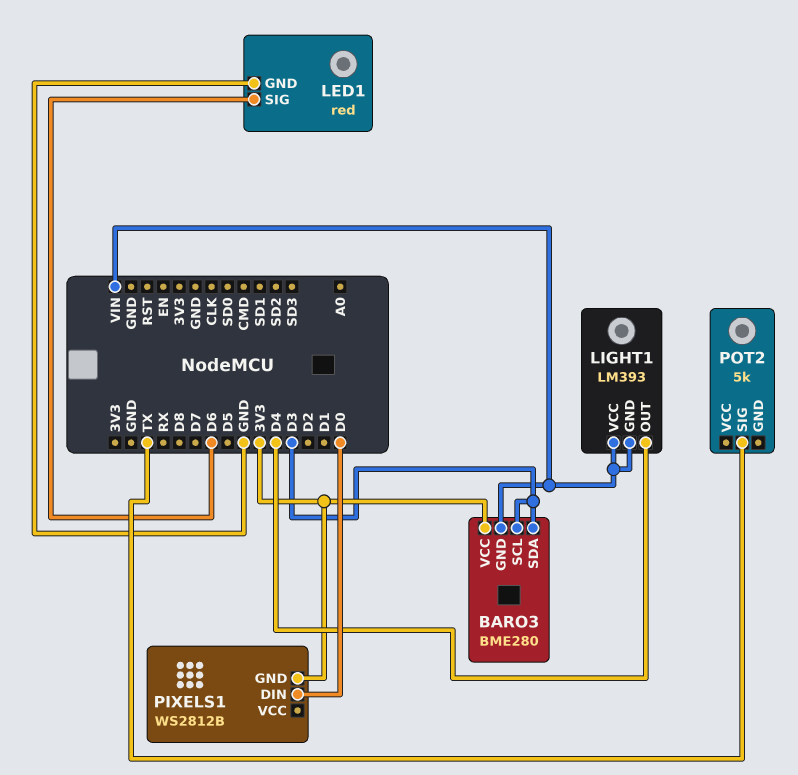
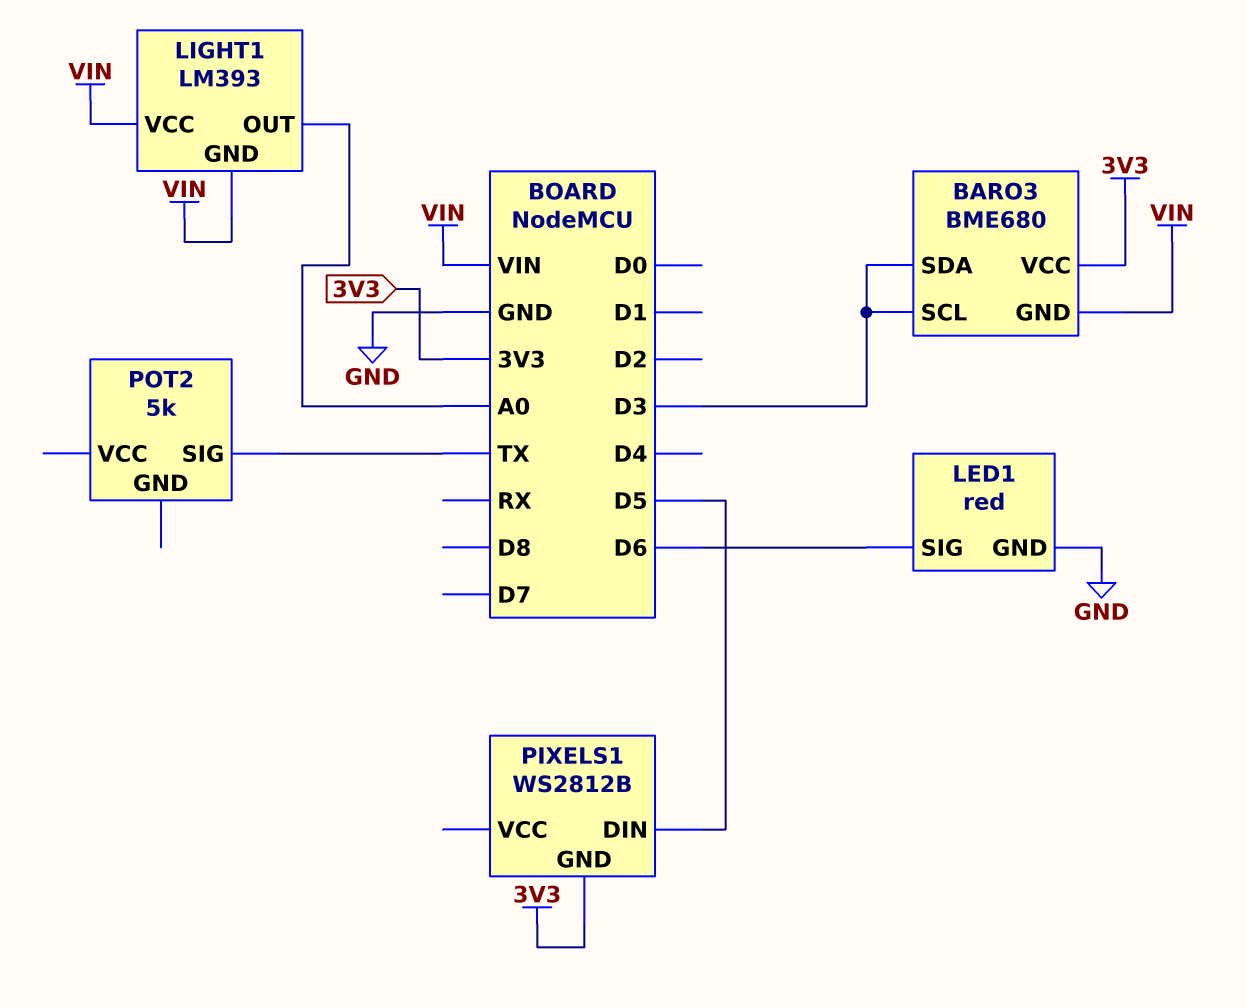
BARO3: BME280 -> BME680
LIGHT1 pin OUT: D4 -> A0
PIXELS1 pin DIN: D0 -> D5

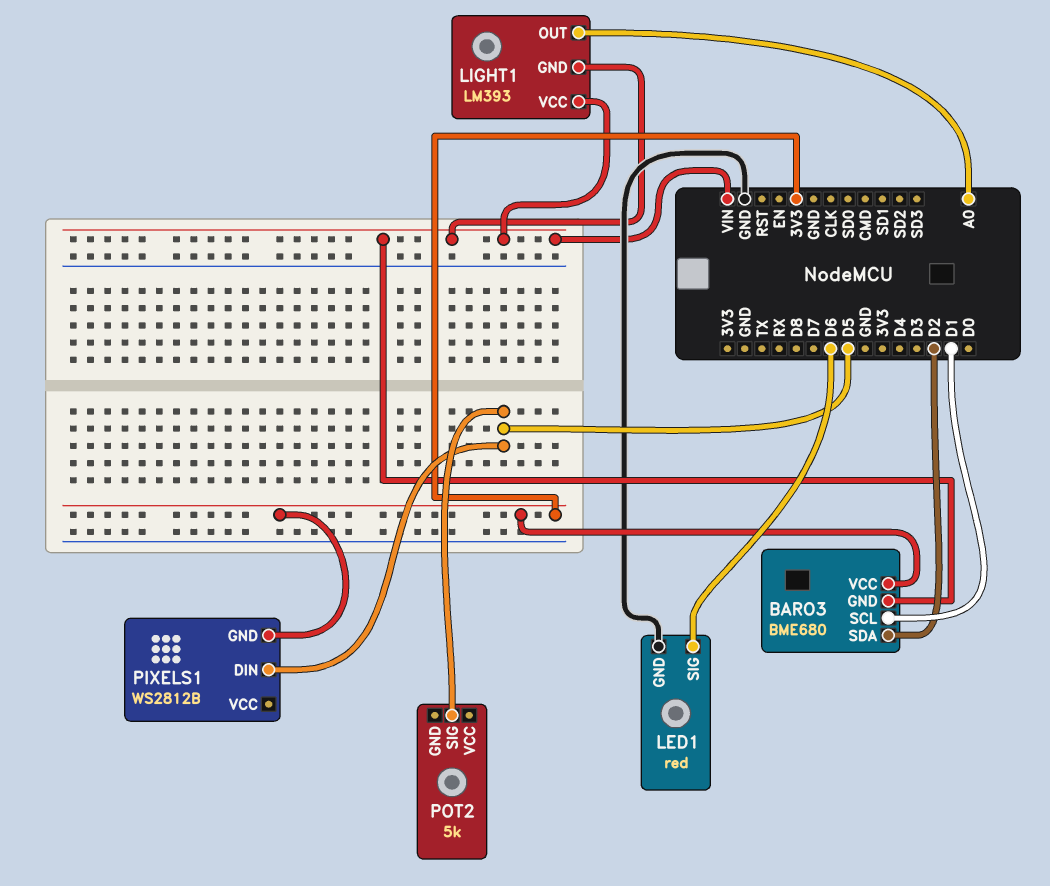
BARO3 pin SCL: D3 -> D1
BARO3 pin SDA: D3 -> D2
POT2 pin SIG: TX -> D5

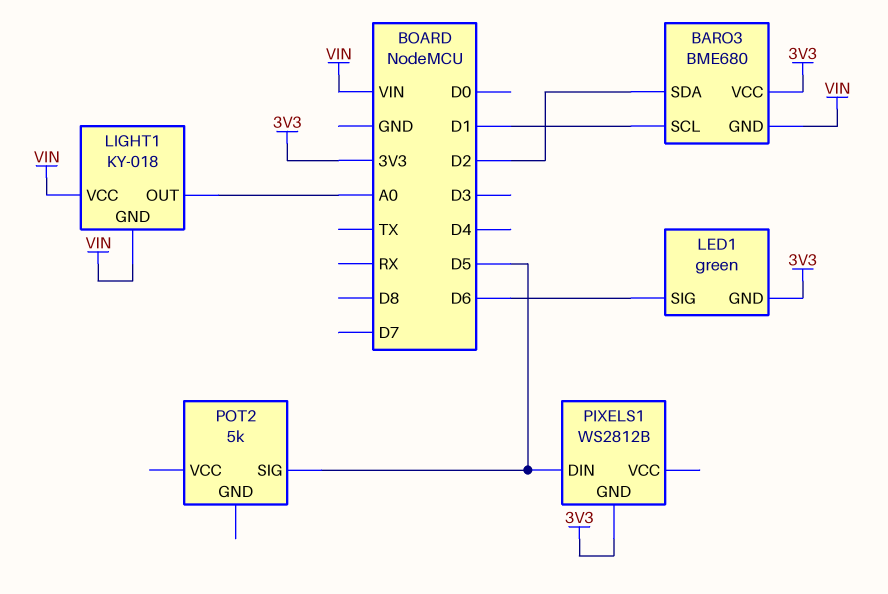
LED1: red -> green
LED1 pin GND: GND -> 3V3
LIGHT1: LM393 -> KY-018

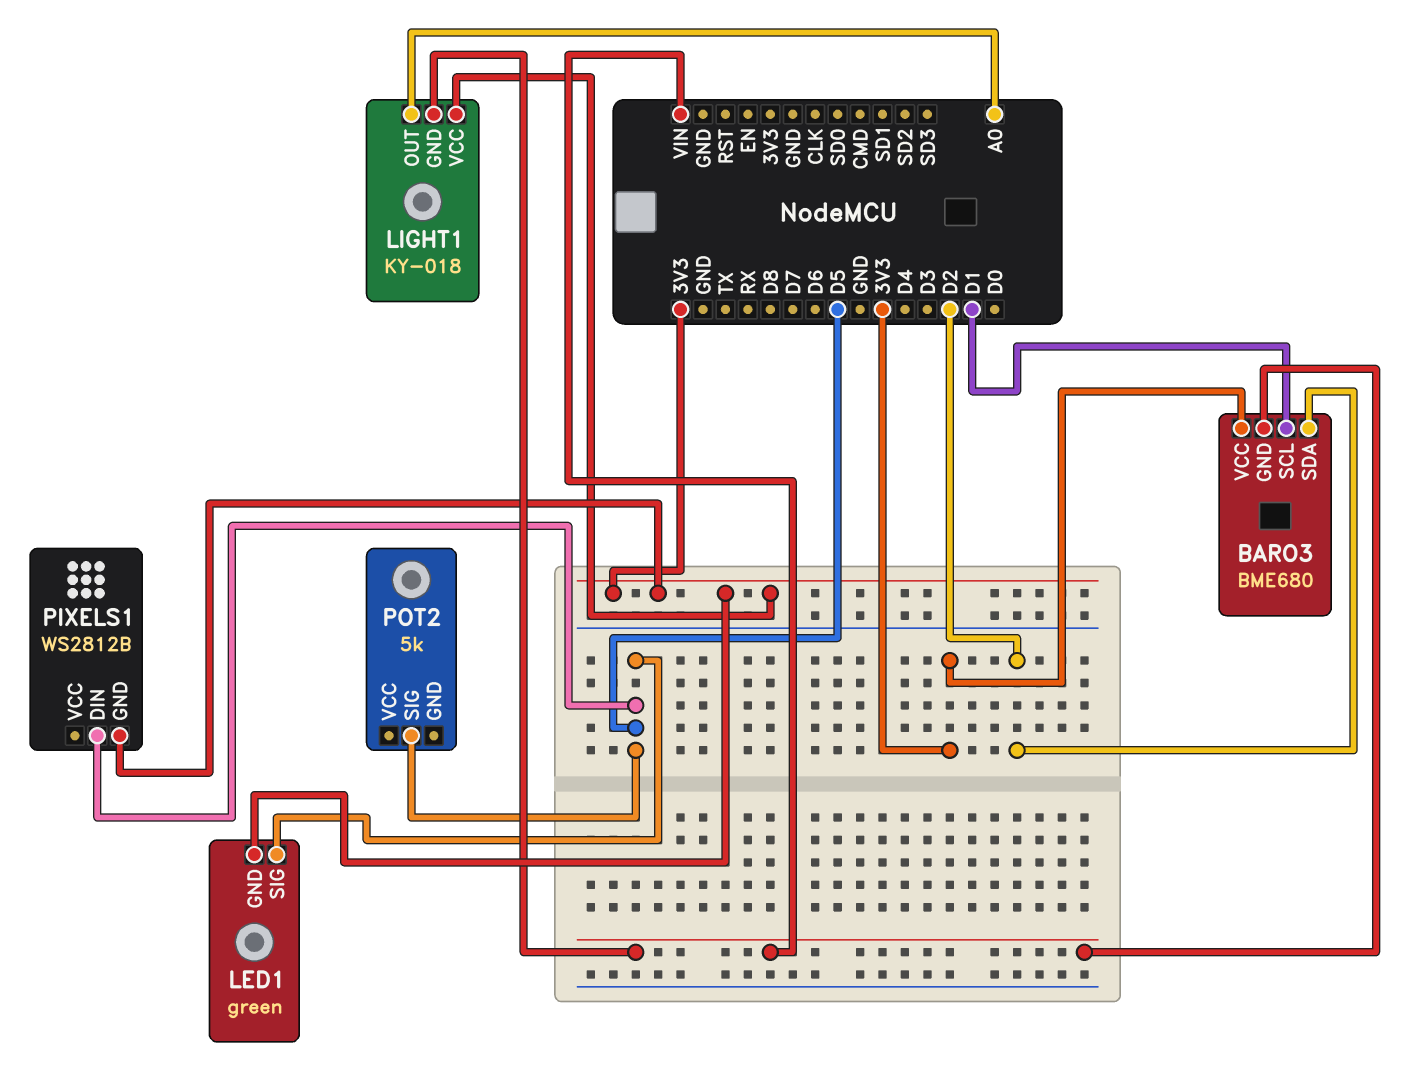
LED1 pin SIG: D6 -> D5
LIGHT1 pin VCC: VIN -> 3V3

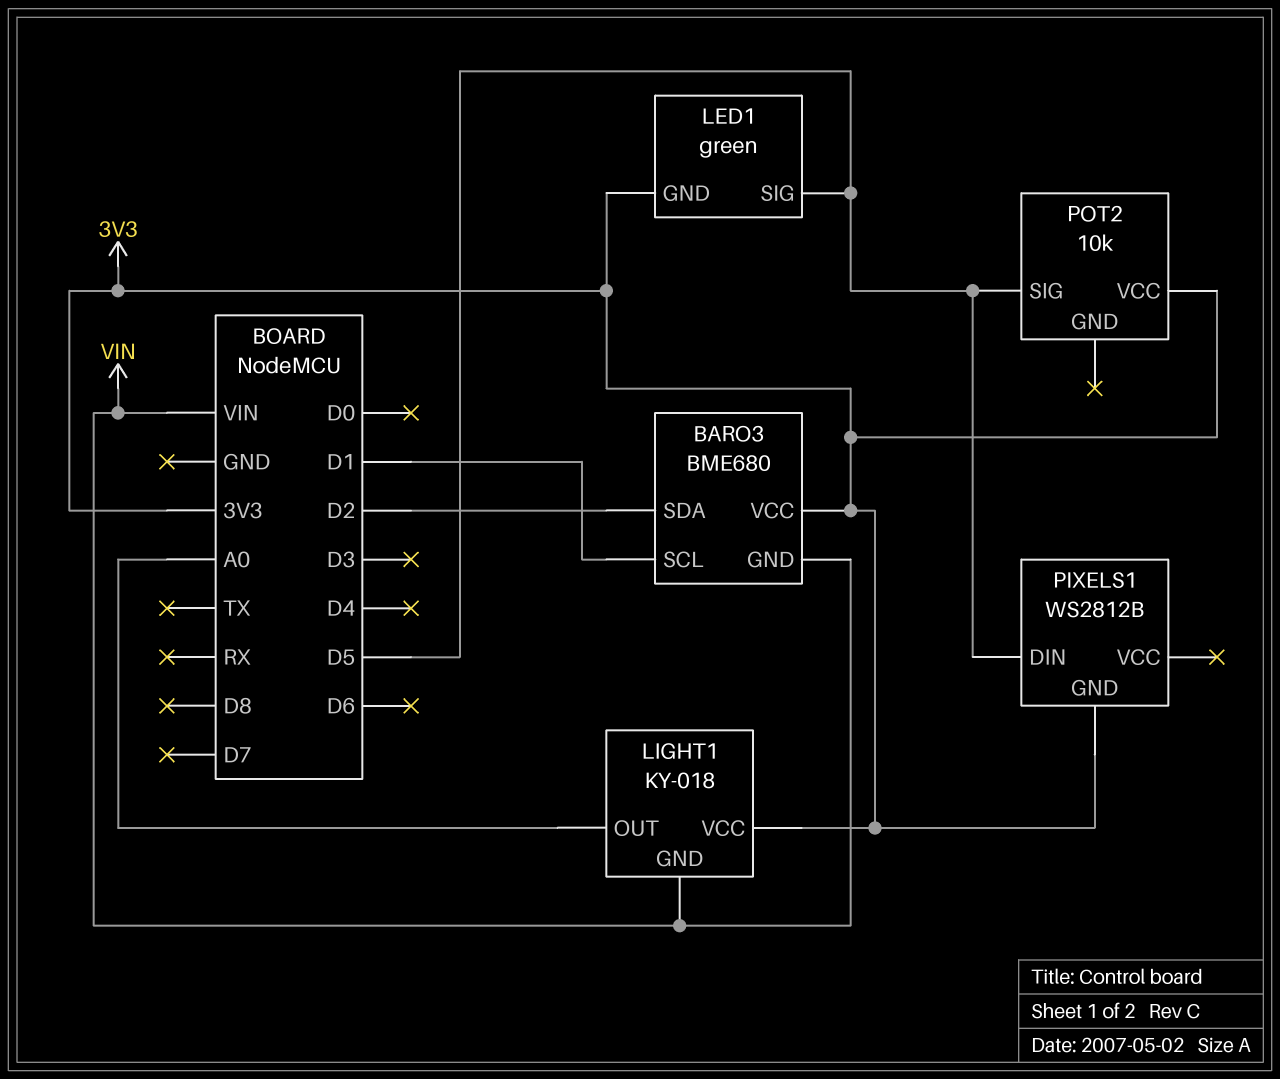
POT2: 5k -> 10k
POT2 pin VCC: none -> 3V3

